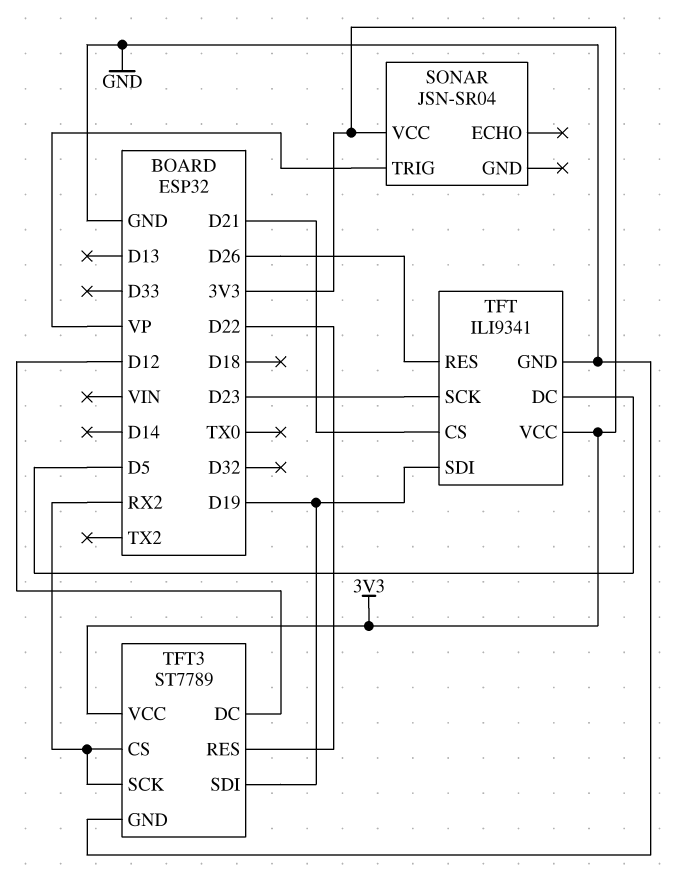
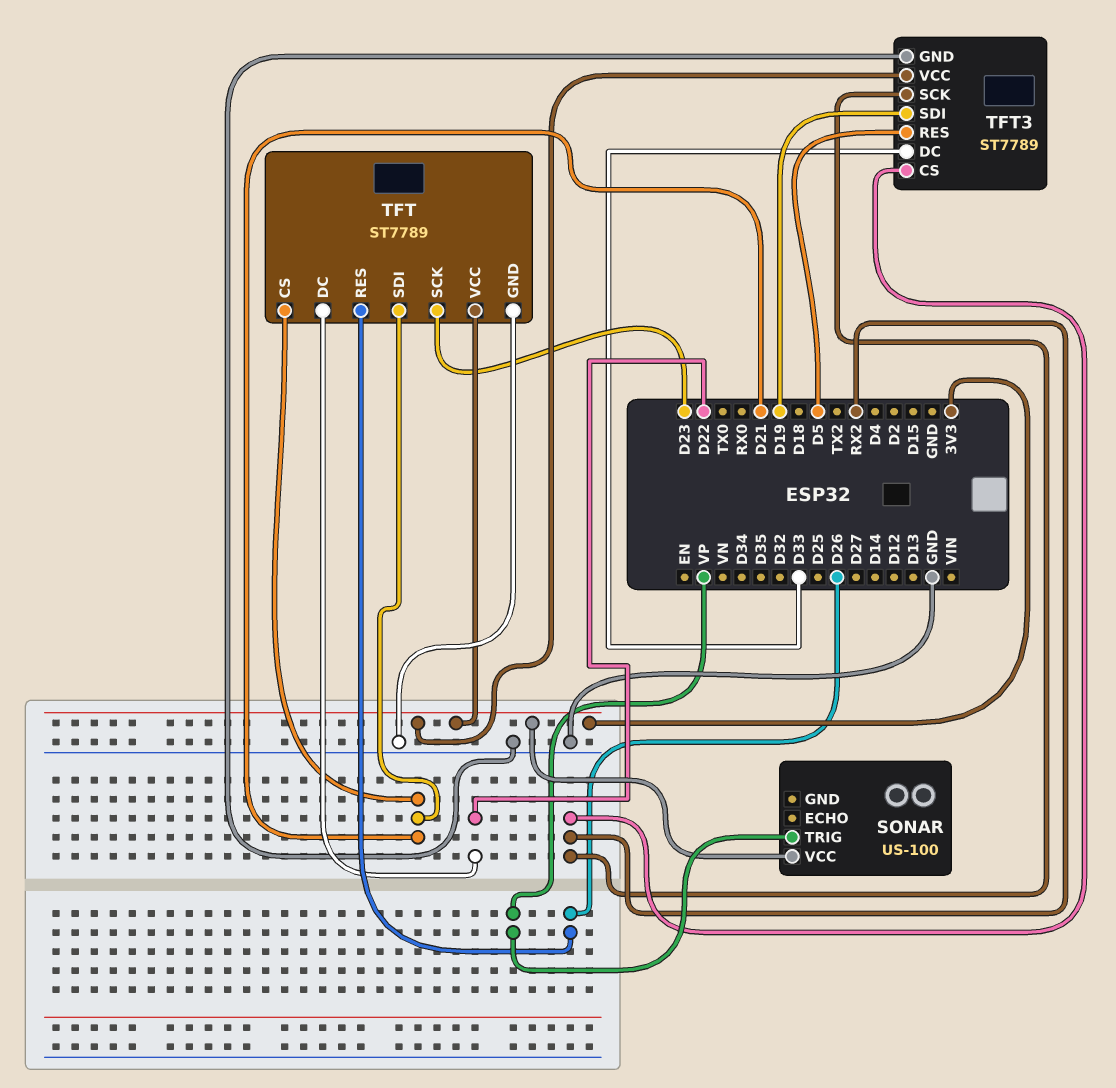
SONAR: JSN-SR04 -> US-100
TFT: ILI9341 -> ST7789
TFT pin DC: D5 -> D22
TFT pin SDI: D19 -> D21
TFT3 pin DC: D12 -> D33
TFT3 pin RES: D22 -> D5

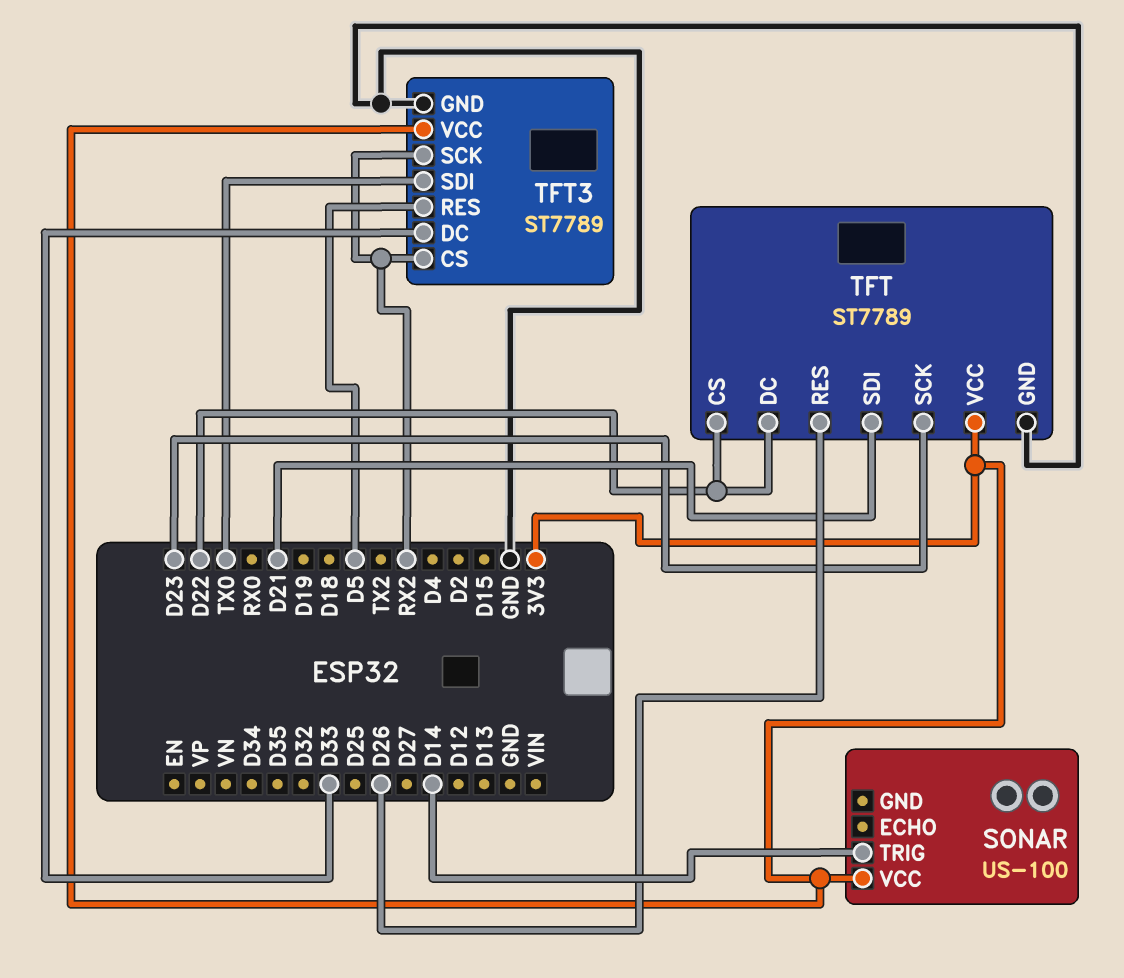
SONAR pin TRIG: VP -> D14
TFT pin CS: D21 -> D22
TFT3 pin SDI: D19 -> TX0

